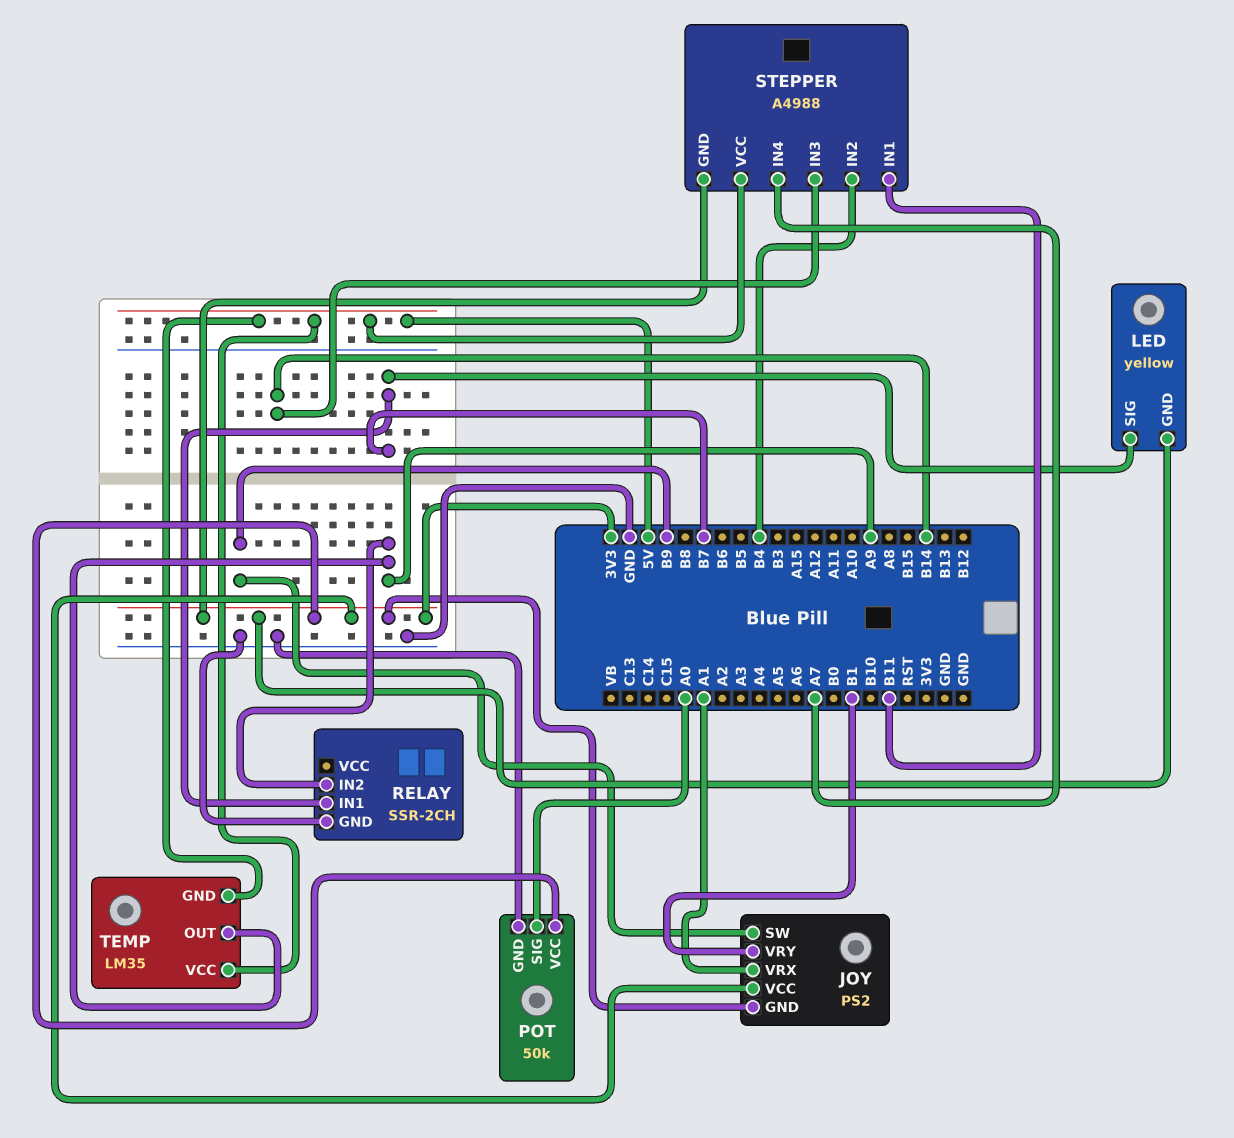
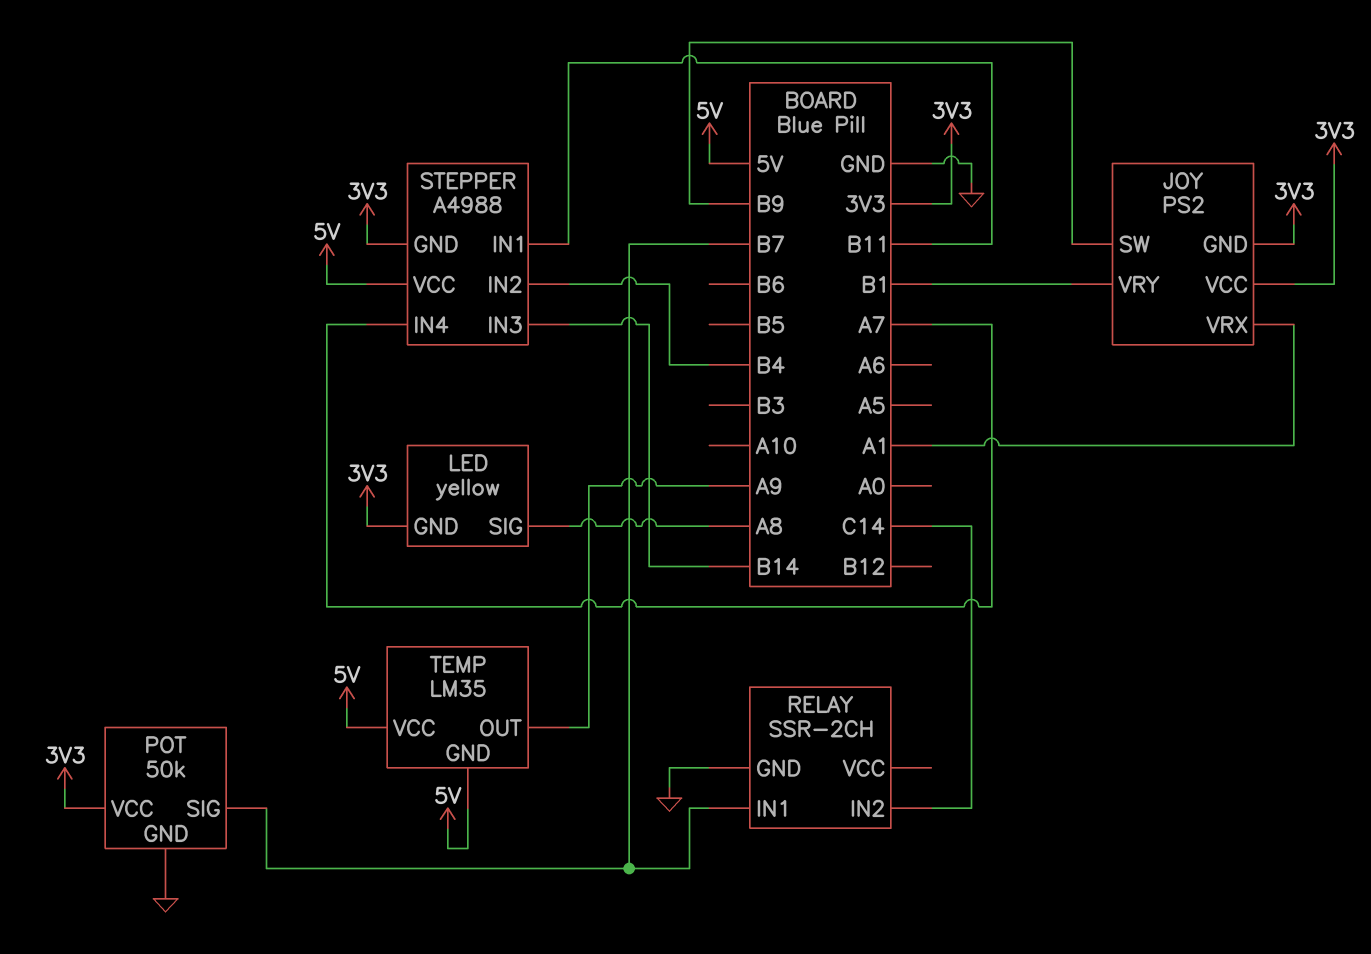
LED pin SIG: B7 -> A8
POT pin SIG: A0 -> B7
RELAY pin IN2: A9 -> C14

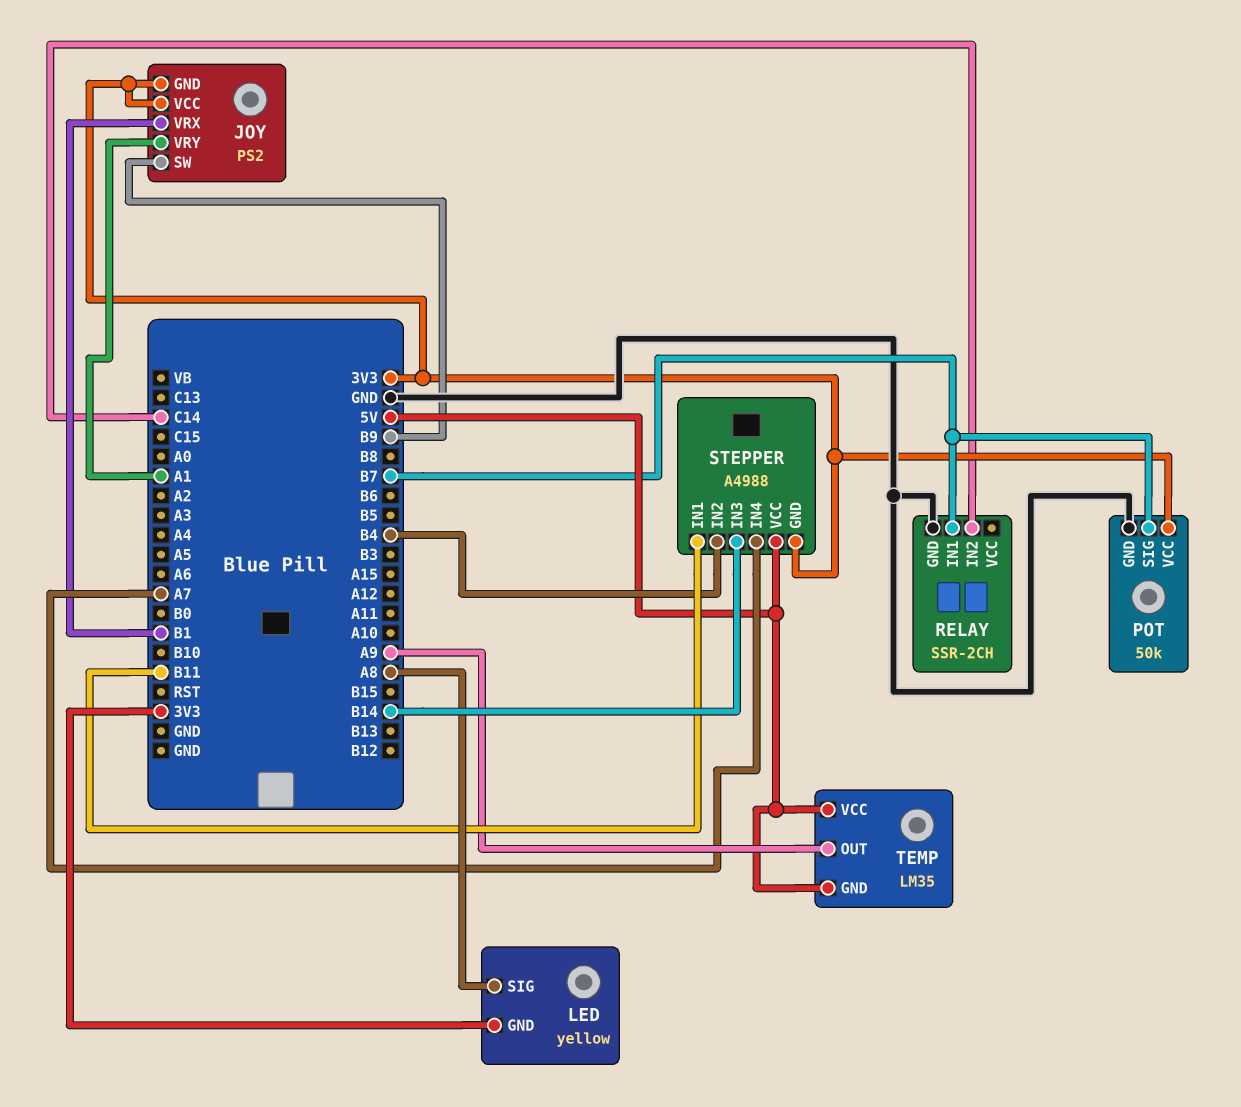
JOY pin VRX: A1 -> B1
JOY pin VRY: B1 -> A1

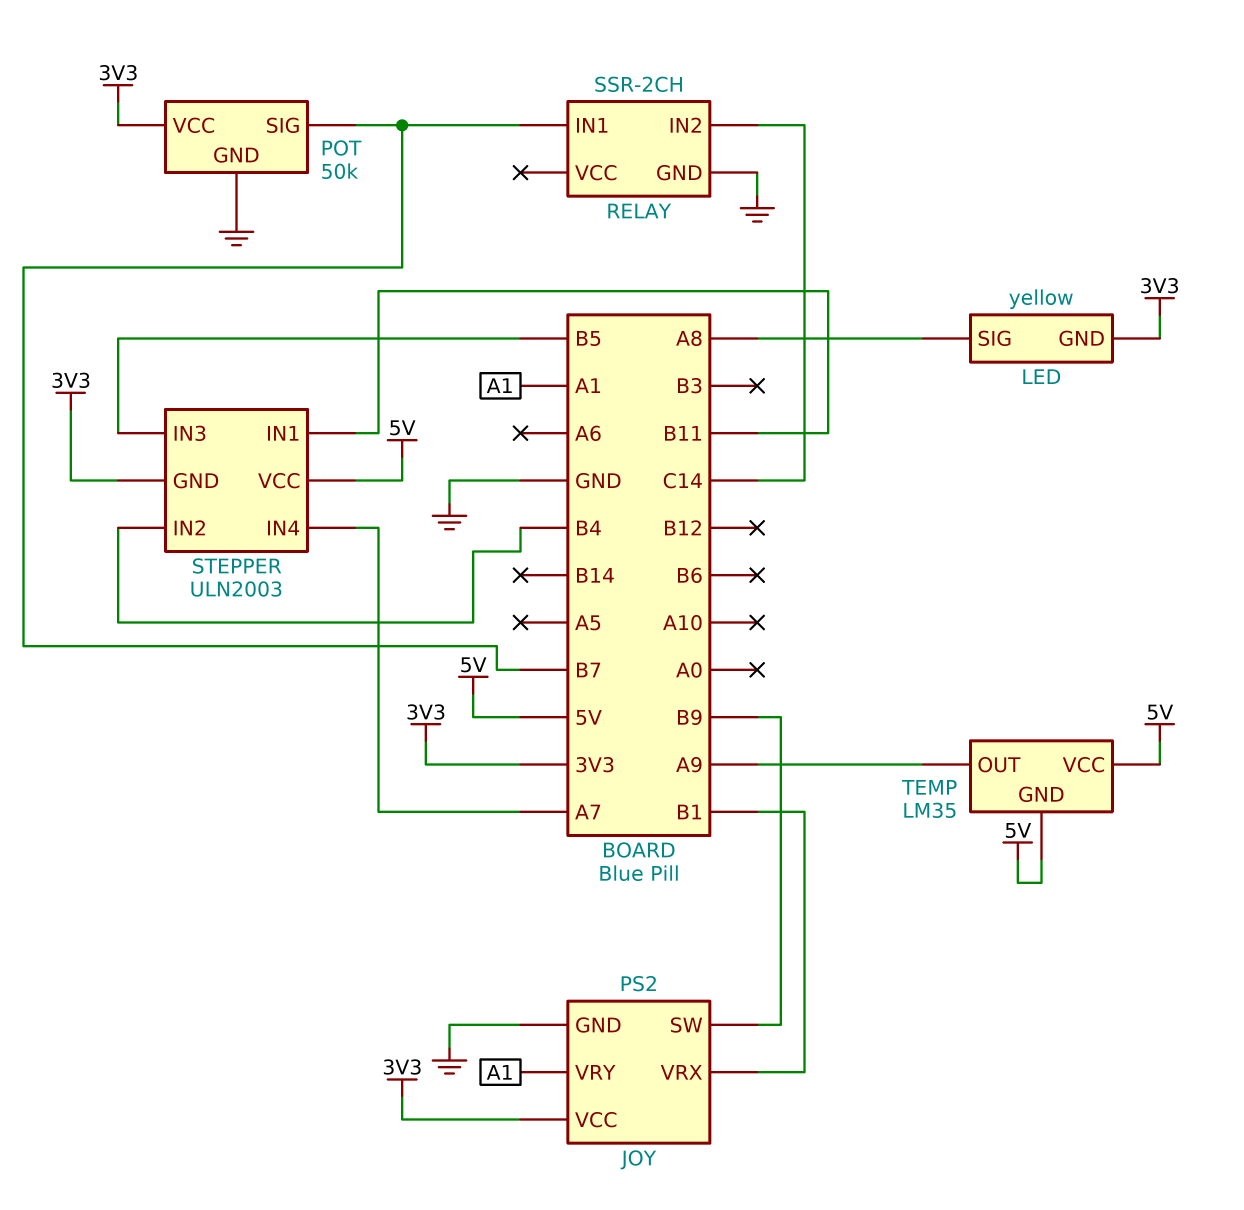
JOY pin GND: 3V3 -> GND
STEPPER: A4988 -> ULN2003
STEPPER pin IN3: B14 -> B5

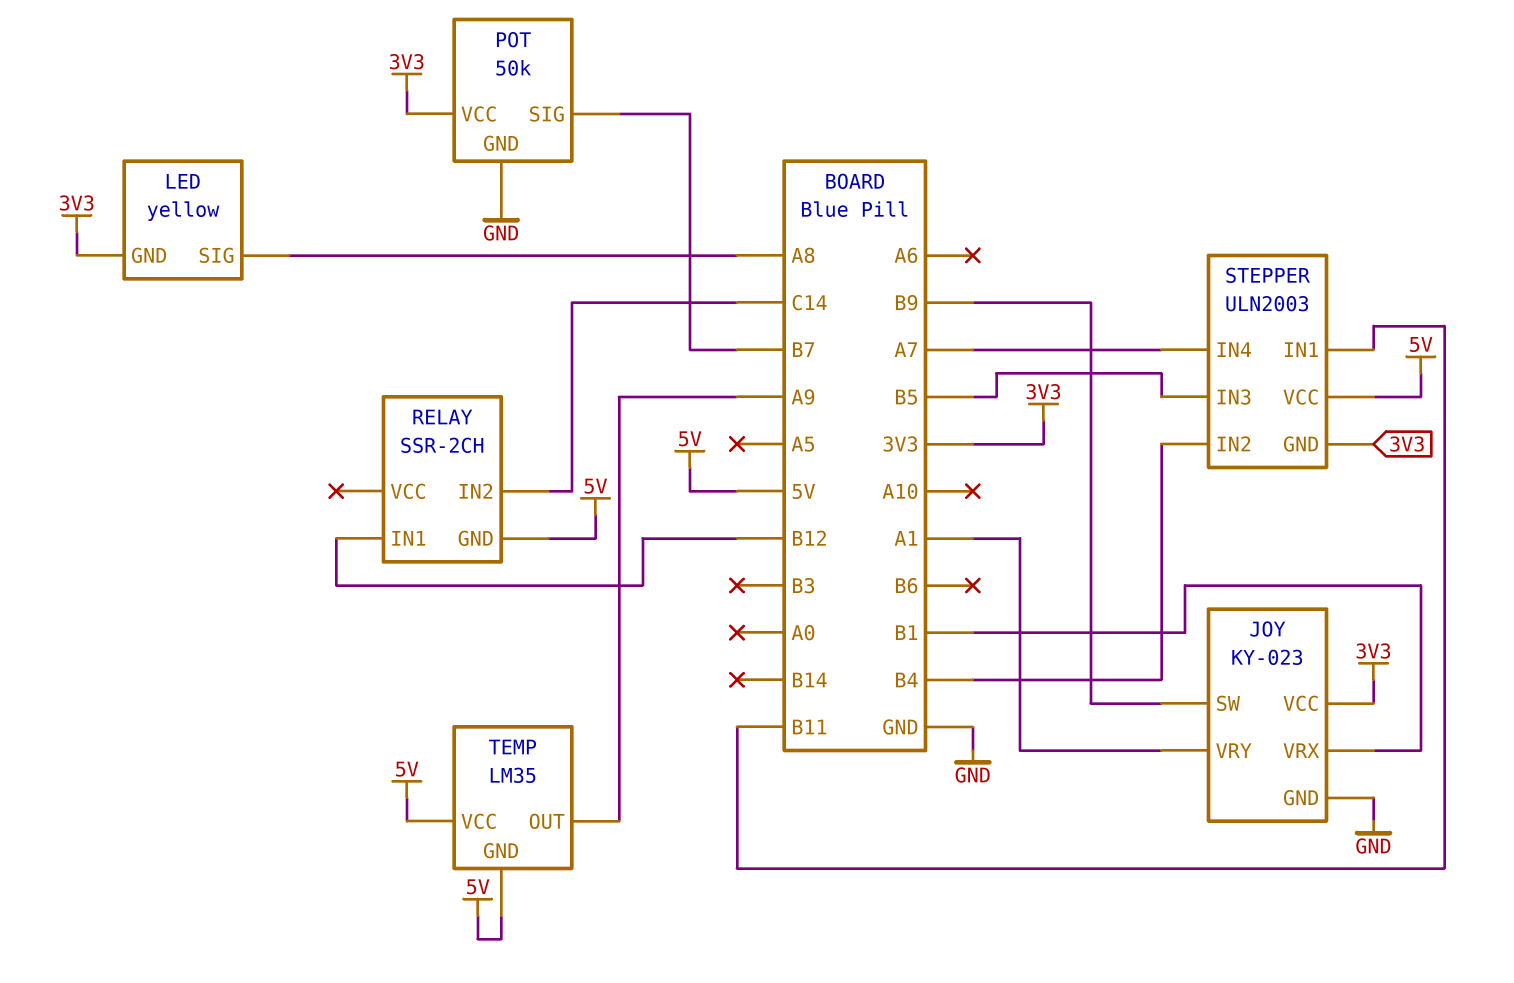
JOY: PS2 -> KY-023
RELAY pin GND: GND -> 5V
RELAY pin IN1: B7 -> B12

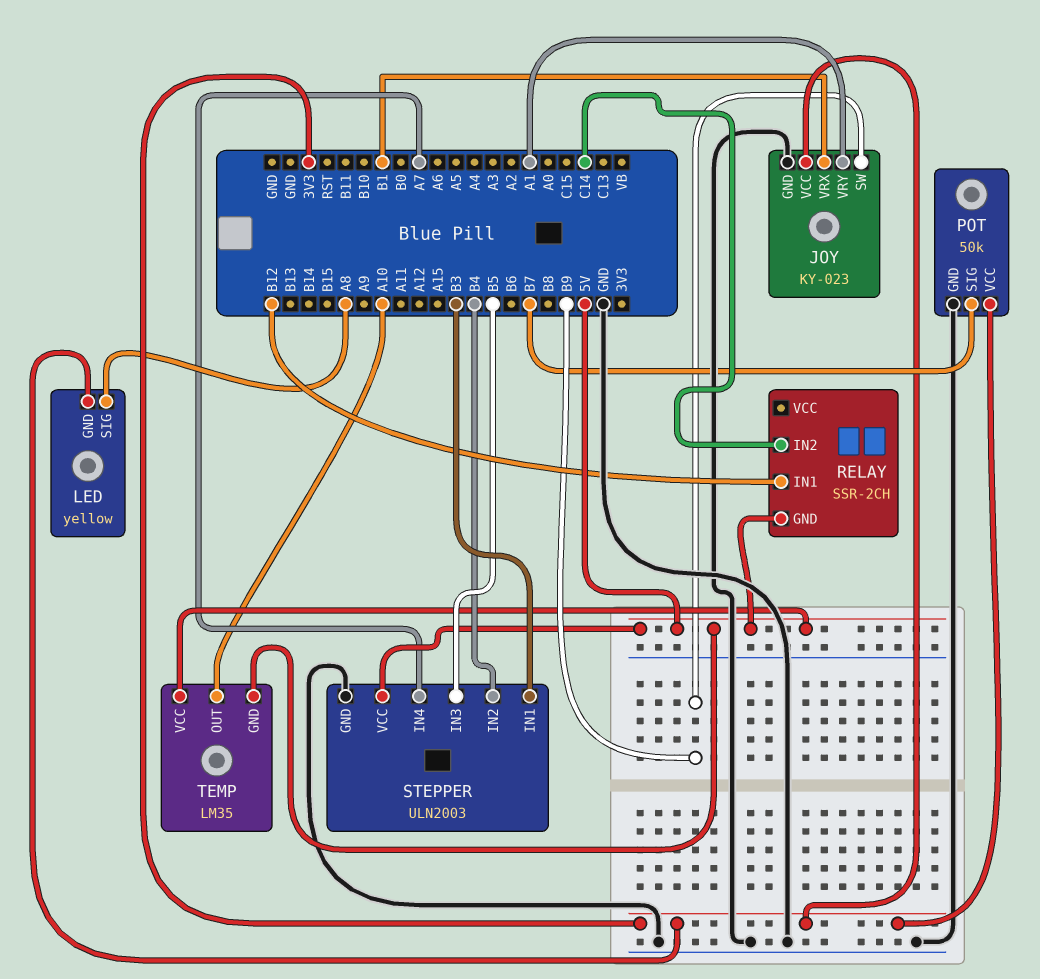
STEPPER pin GND: 3V3 -> GND
STEPPER pin IN1: B11 -> B3
TEMP pin OUT: A9 -> A10

